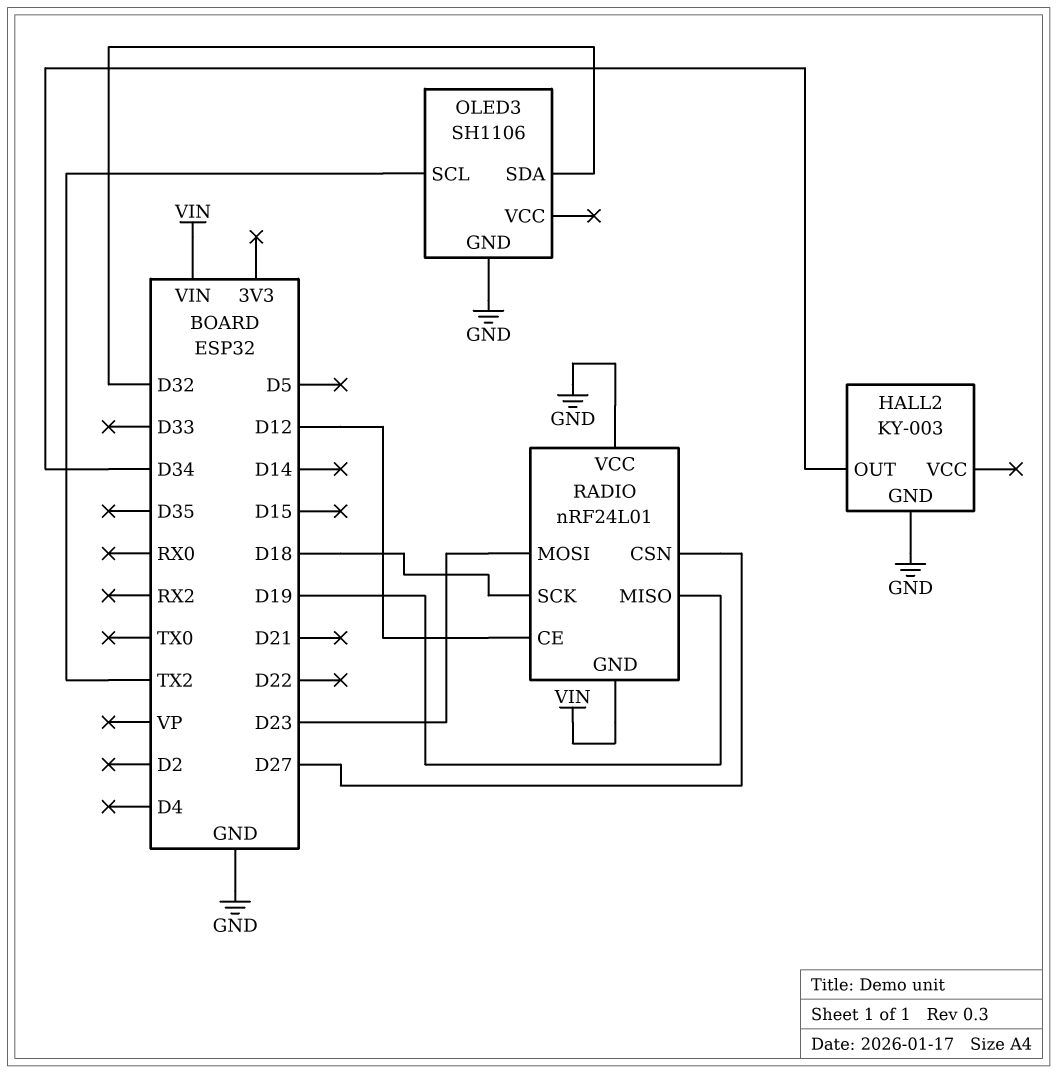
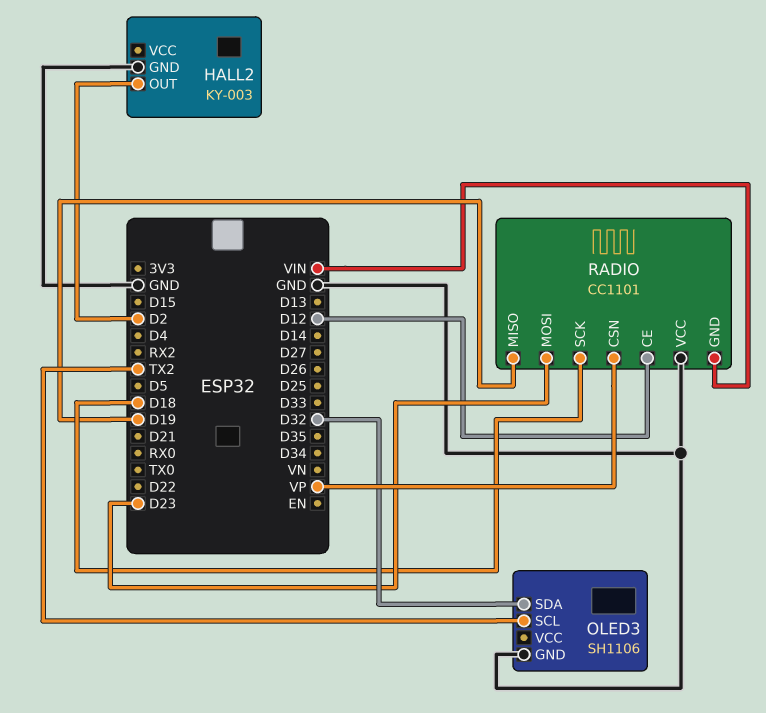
HALL2 pin OUT: D34 -> D2
RADIO: nRF24L01 -> CC1101
RADIO pin CSN: D27 -> VP

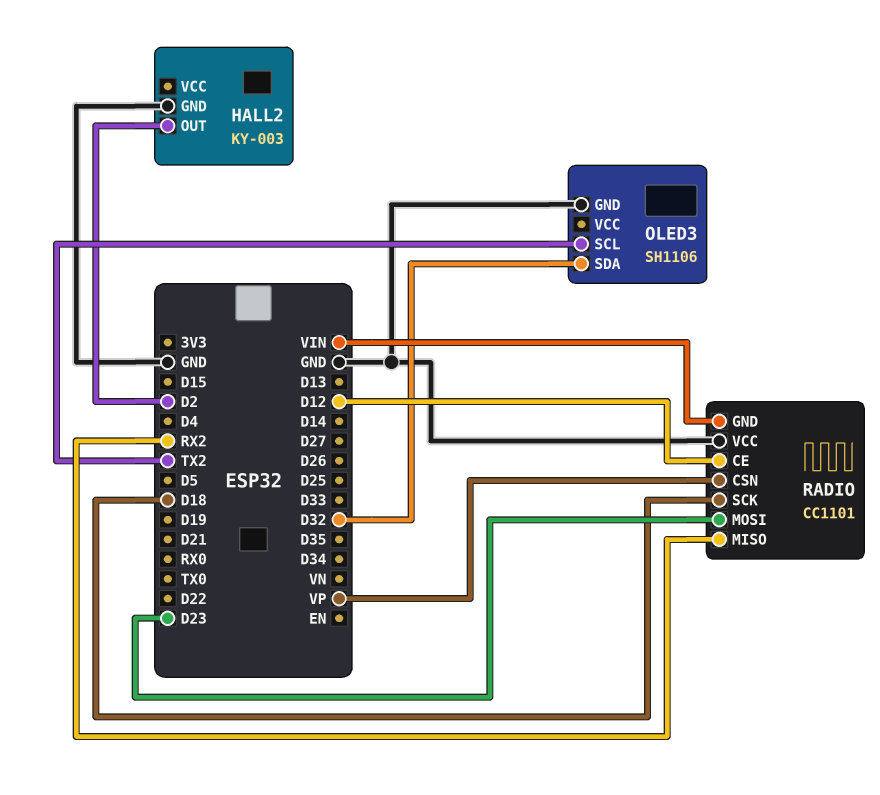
RADIO pin MISO: D19 -> RX2

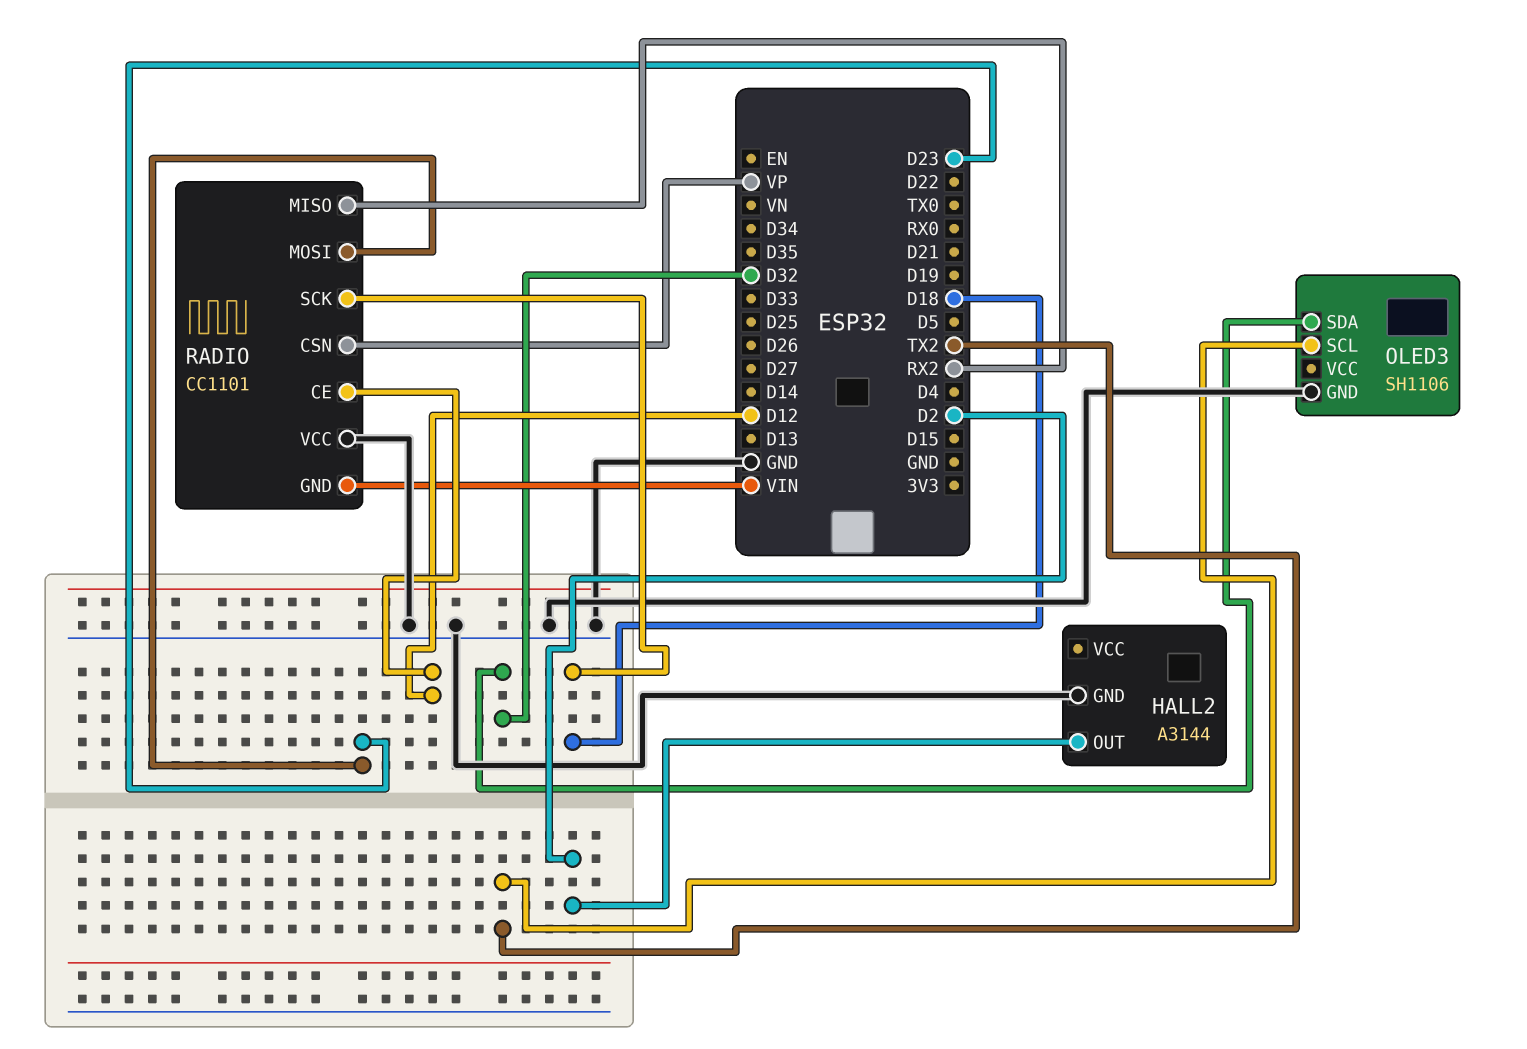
HALL2: KY-003 -> A3144

